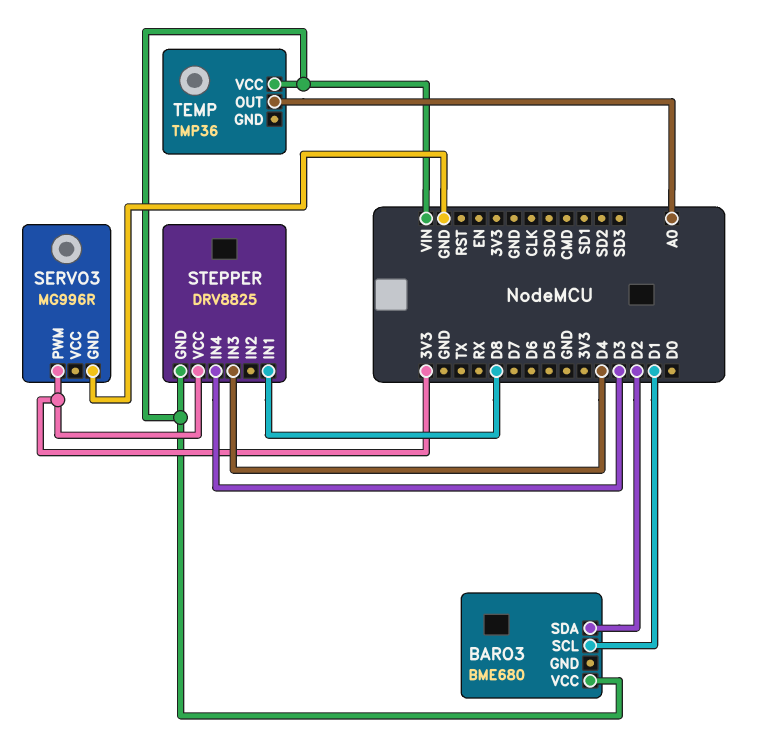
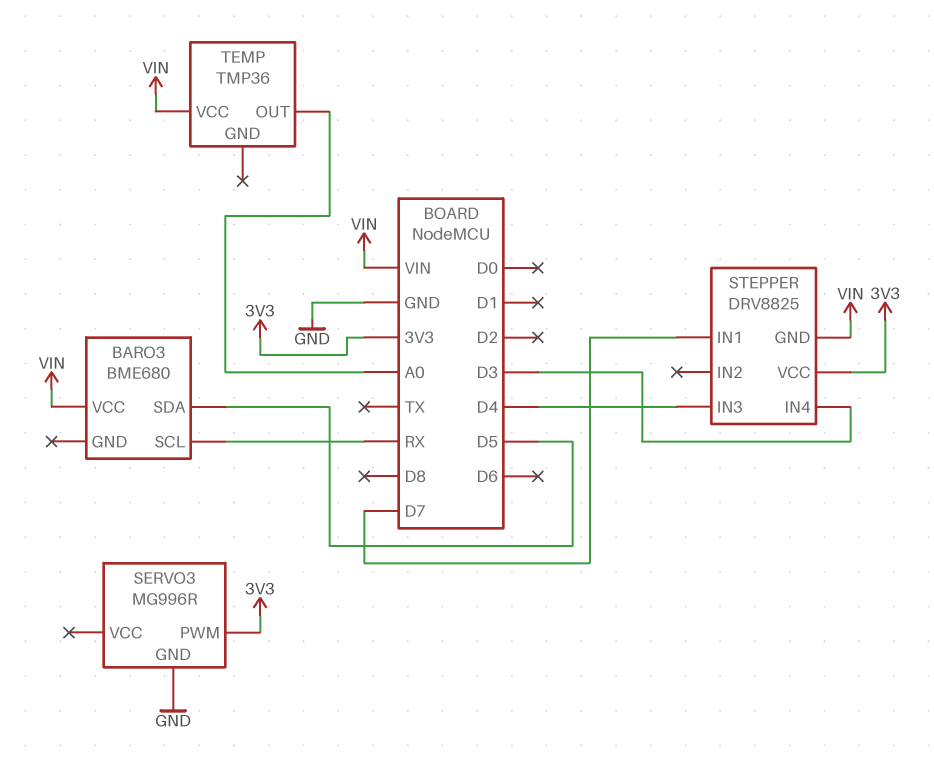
BARO3 pin SCL: D1 -> RX
BARO3 pin SDA: D2 -> D5
STEPPER pin IN1: D8 -> D7

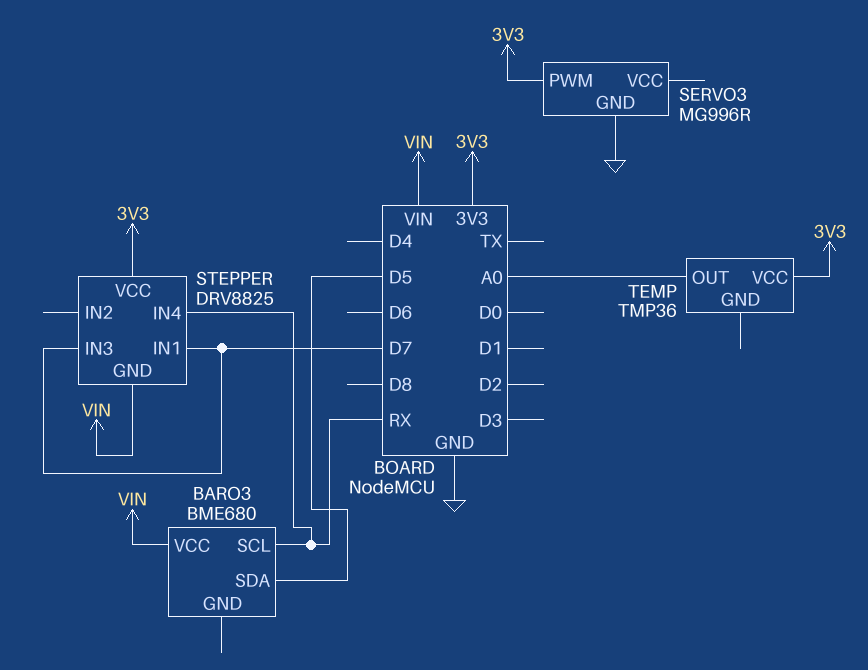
STEPPER pin IN3: D4 -> D7
STEPPER pin IN4: D3 -> RX
TEMP pin VCC: VIN -> 3V3

